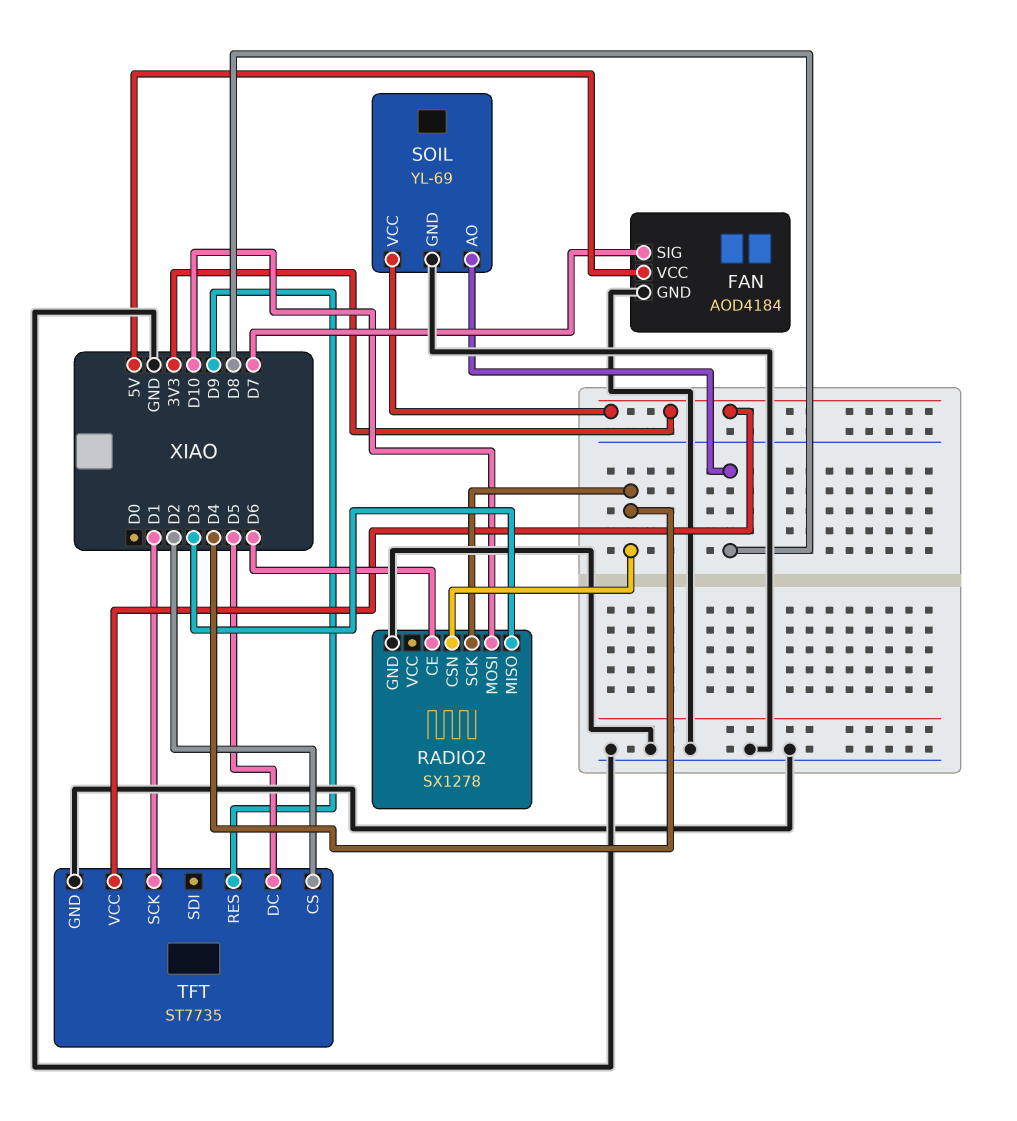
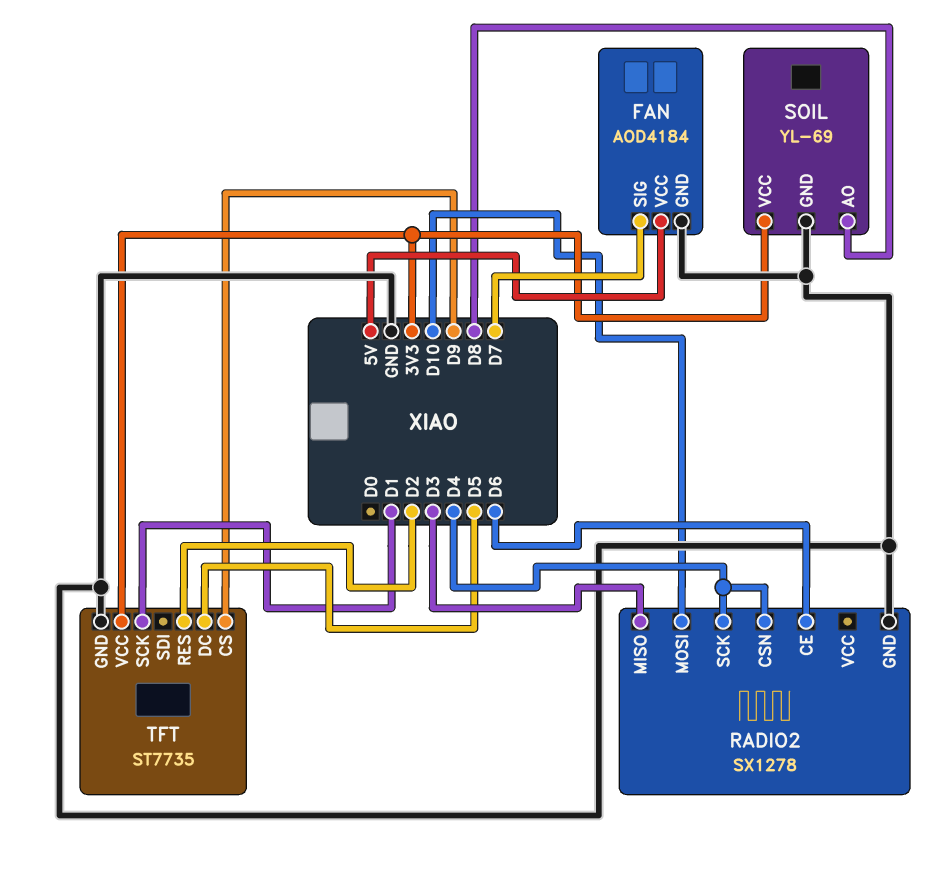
TFT pin CS: D2 -> D9
TFT pin RES: D9 -> D2

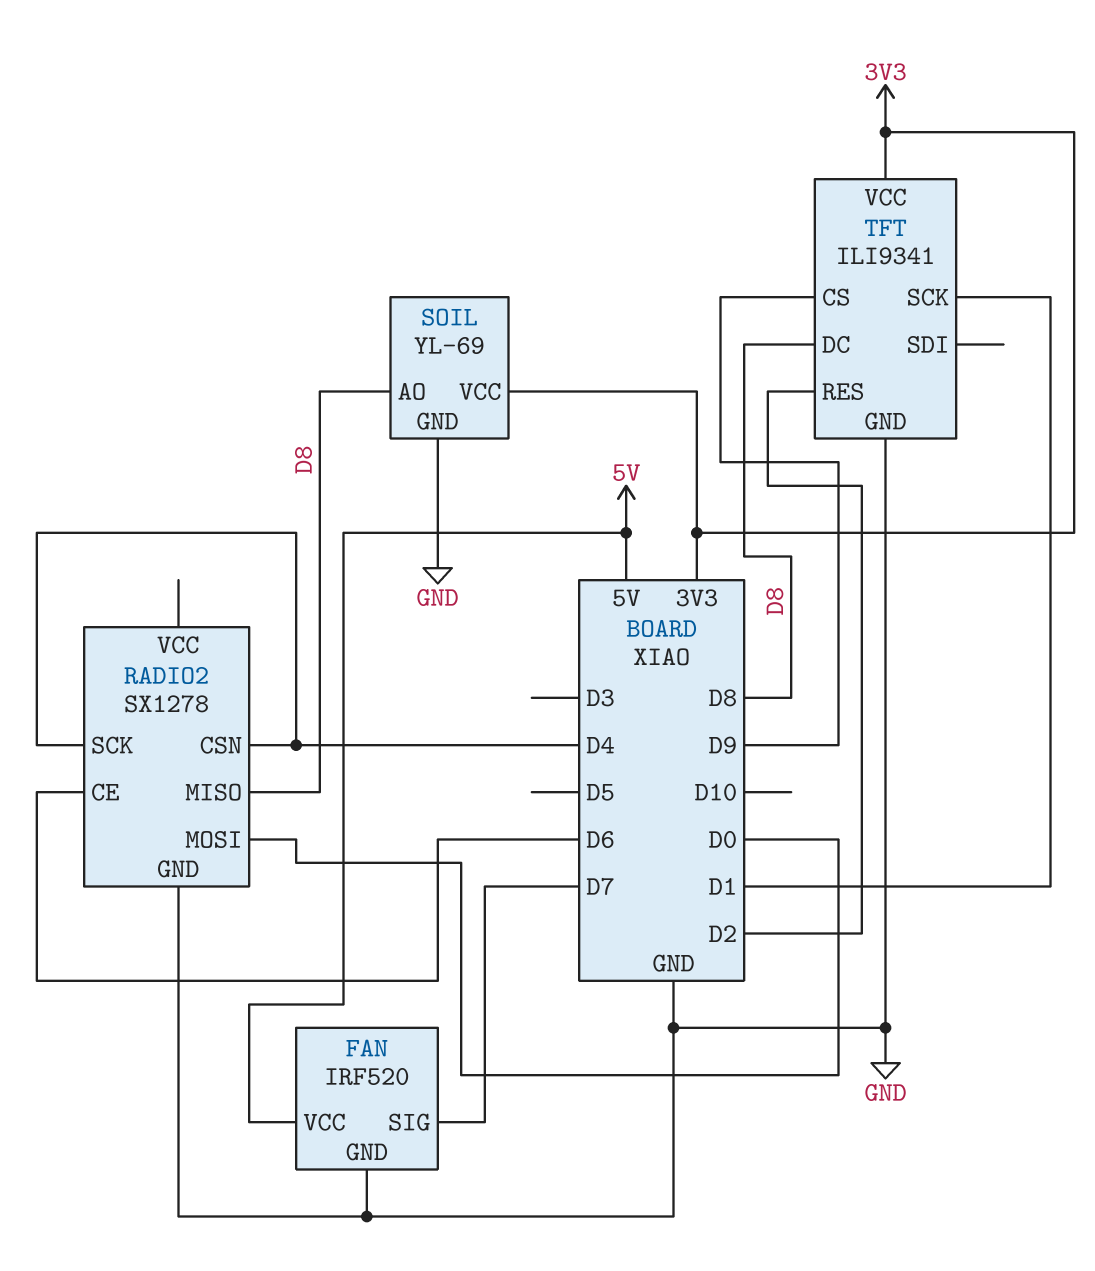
FAN: AOD4184 -> IRF520
RADIO2 pin MISO: D3 -> D8
RADIO2 pin MOSI: D10 -> D0
TFT: ST7735 -> ILI9341
TFT pin DC: D5 -> D8

